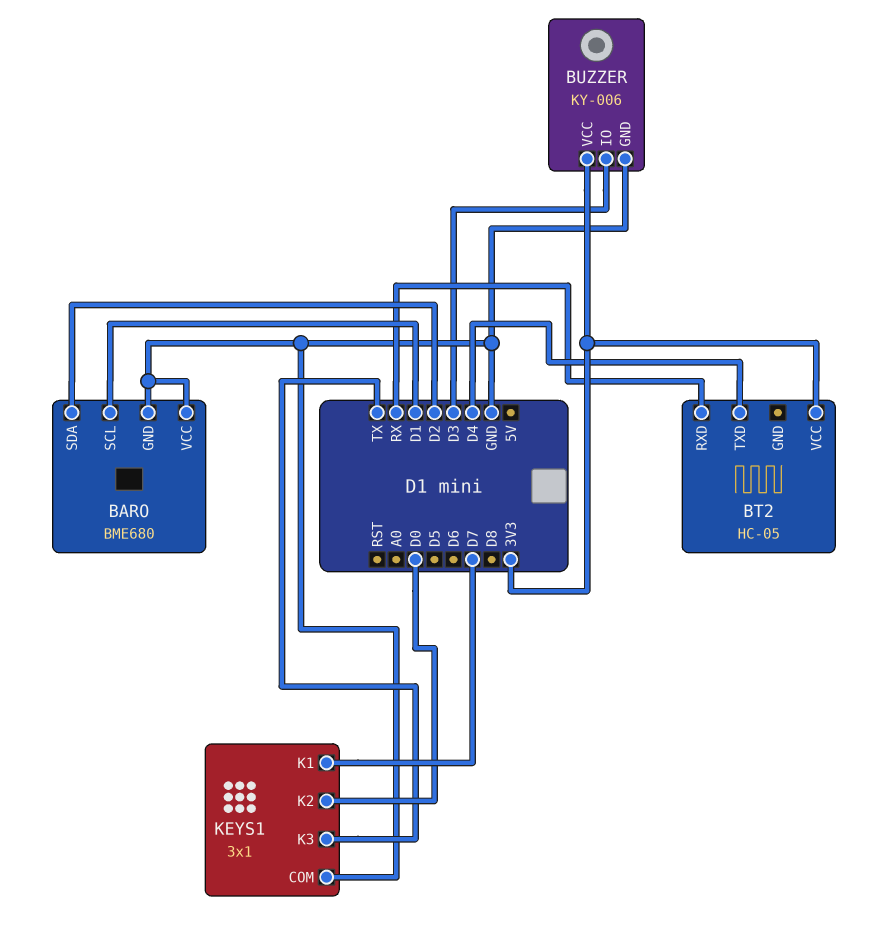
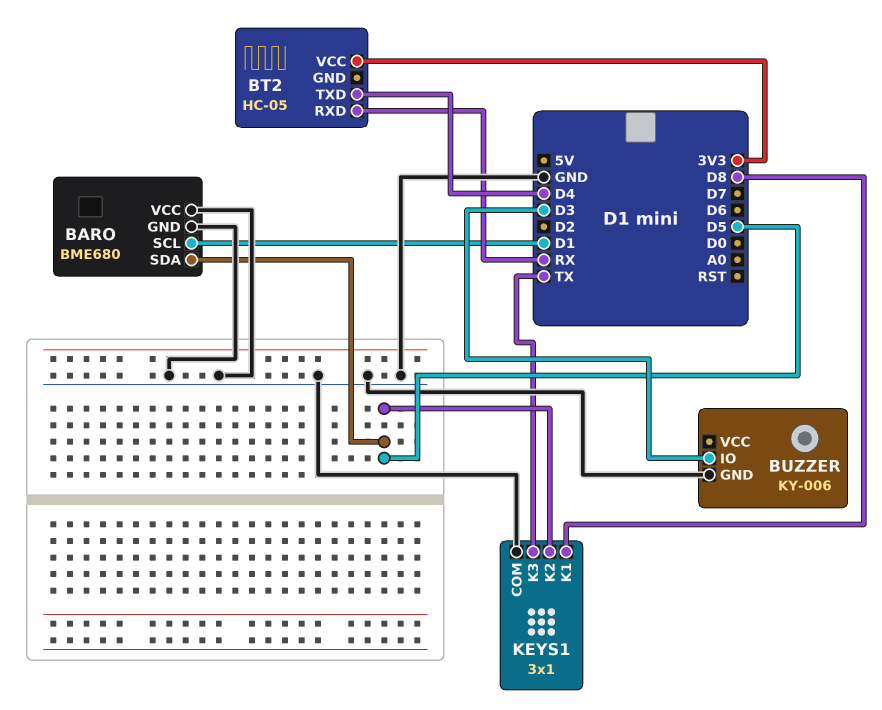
BARO pin SDA: D2 -> D5
BUZZER pin VCC: 3V3 -> none
KEYS1 pin K1: D7 -> D8
KEYS1 pin K2: D0 -> D5

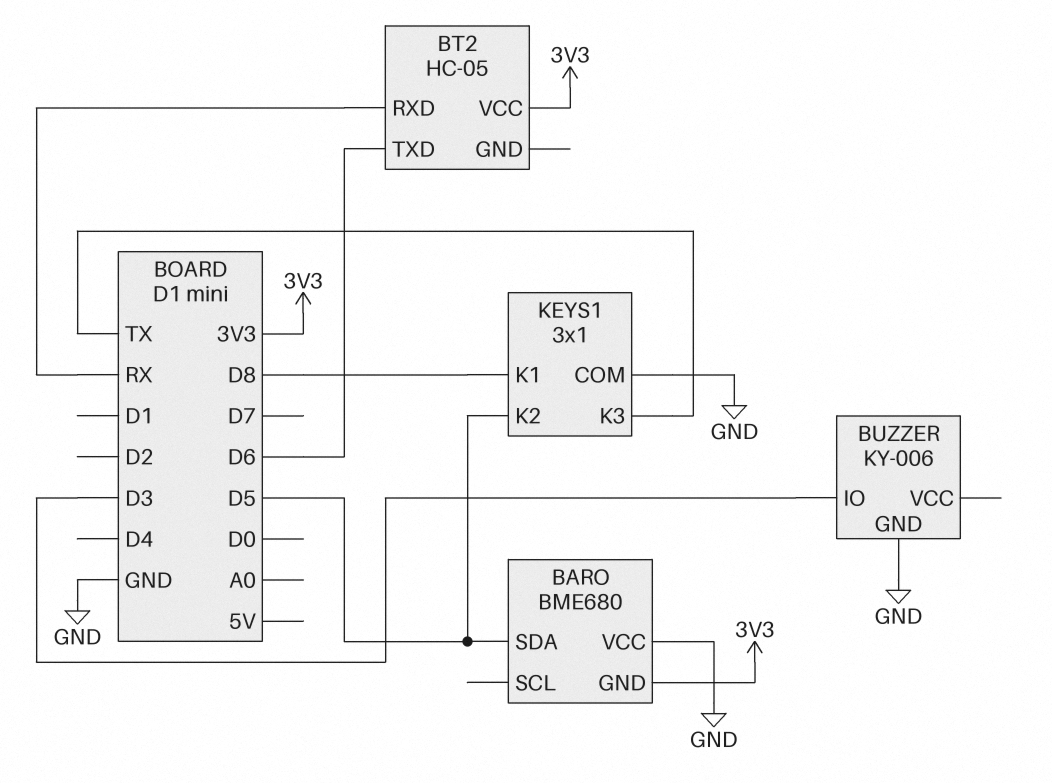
BARO pin GND: GND -> 3V3
BARO pin SCL: D1 -> none
BT2 pin TXD: D4 -> D6

